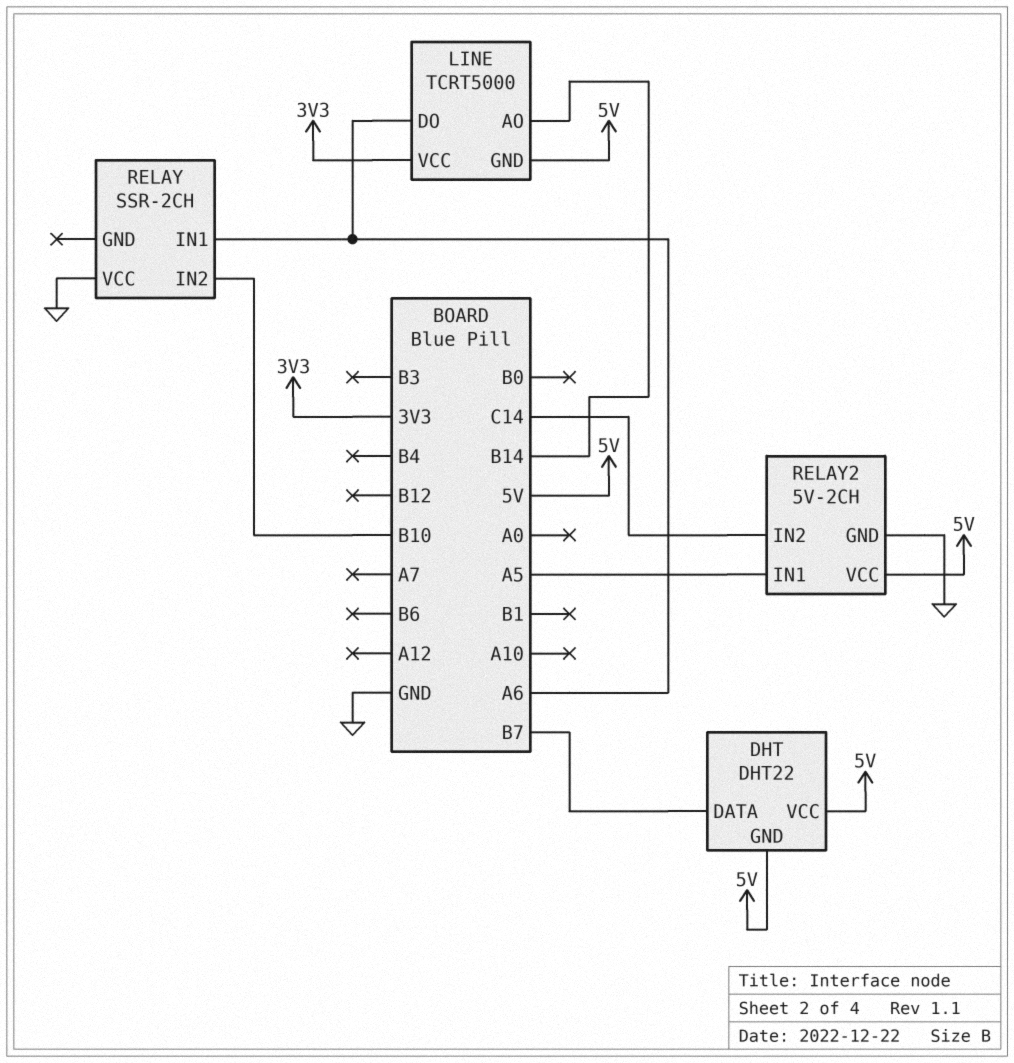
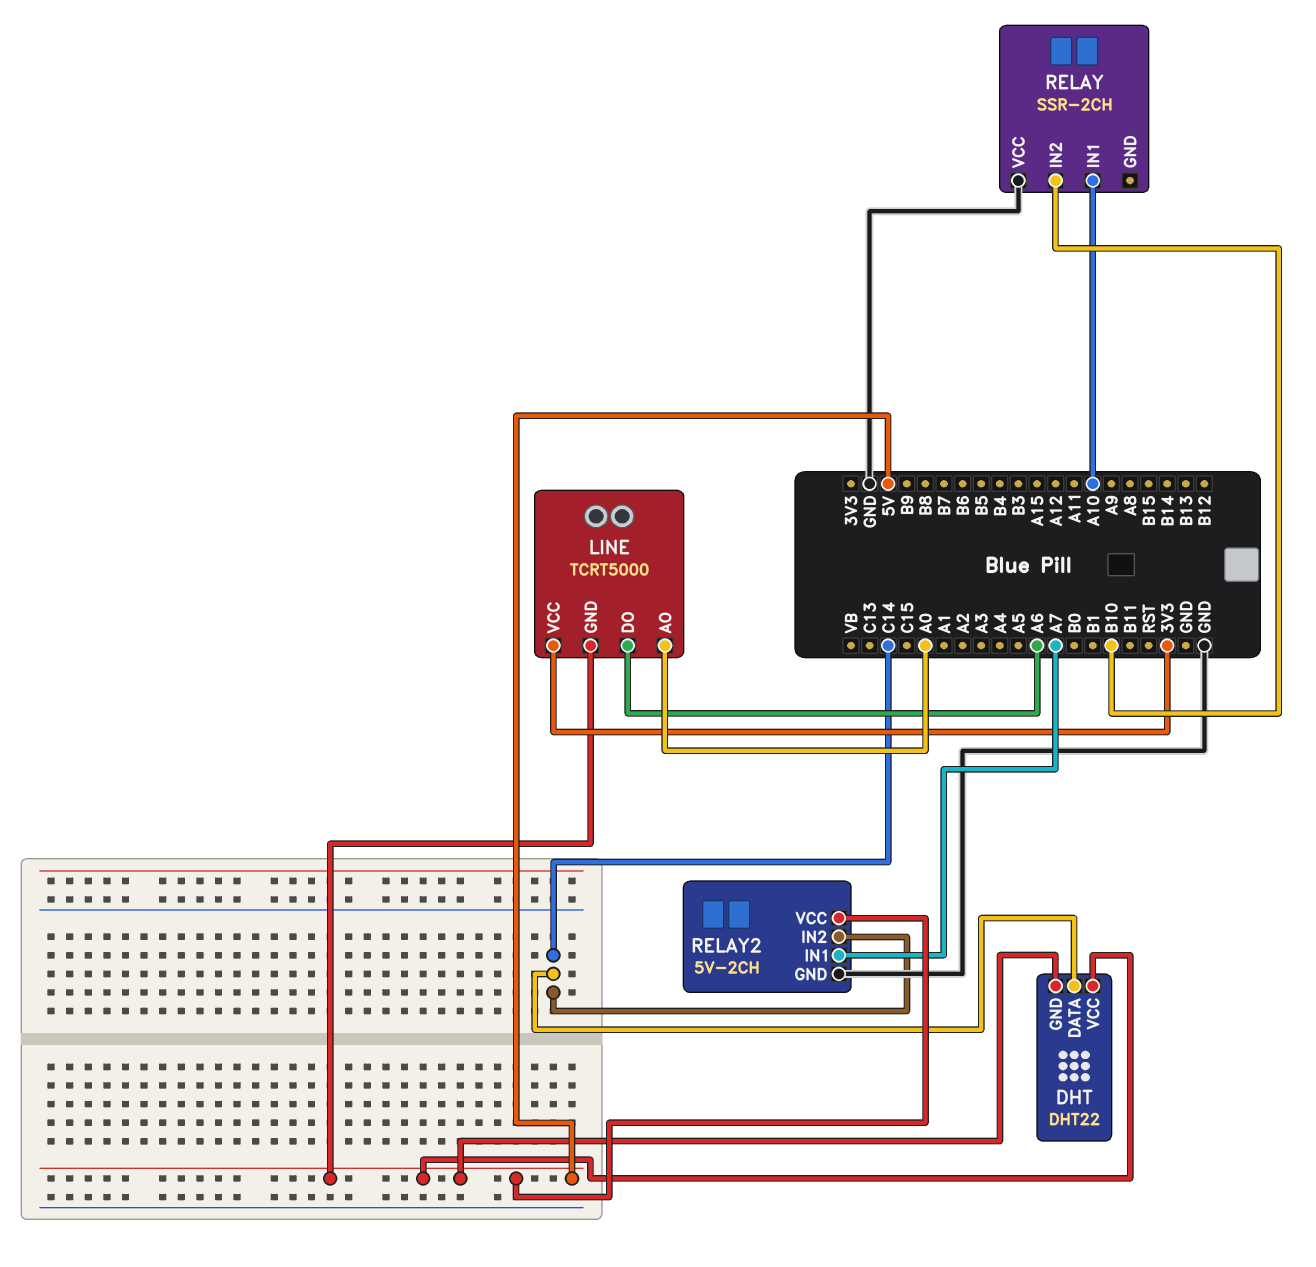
DHT pin DATA: B7 -> C14
LINE pin AO: B14 -> A0
RELAY pin IN1: A6 -> A10
RELAY2 pin IN1: A5 -> A7

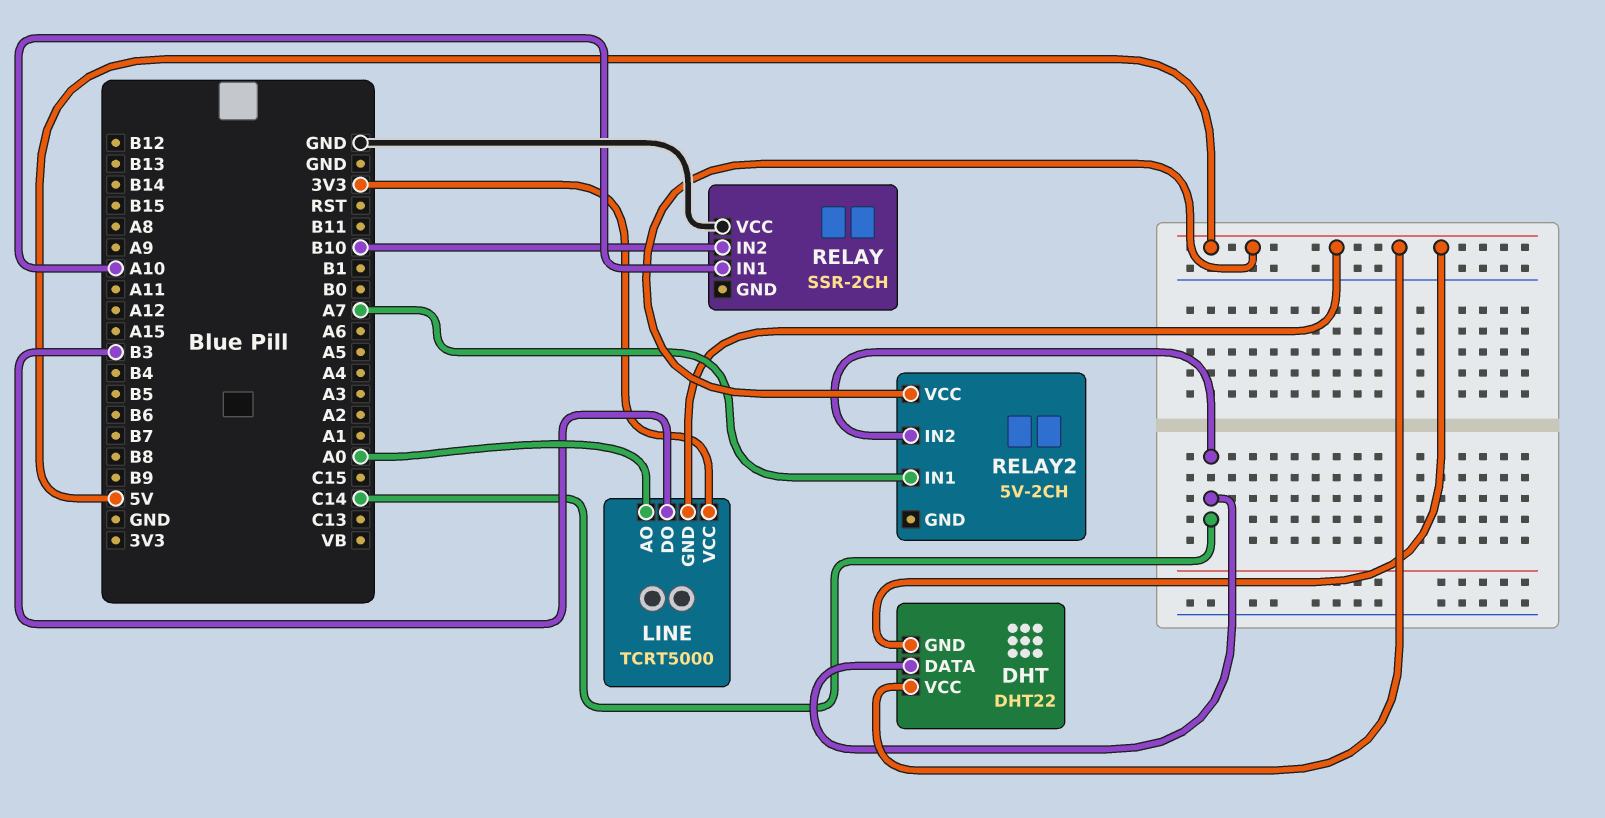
LINE pin DO: A6 -> B3
RELAY2 pin GND: GND -> none

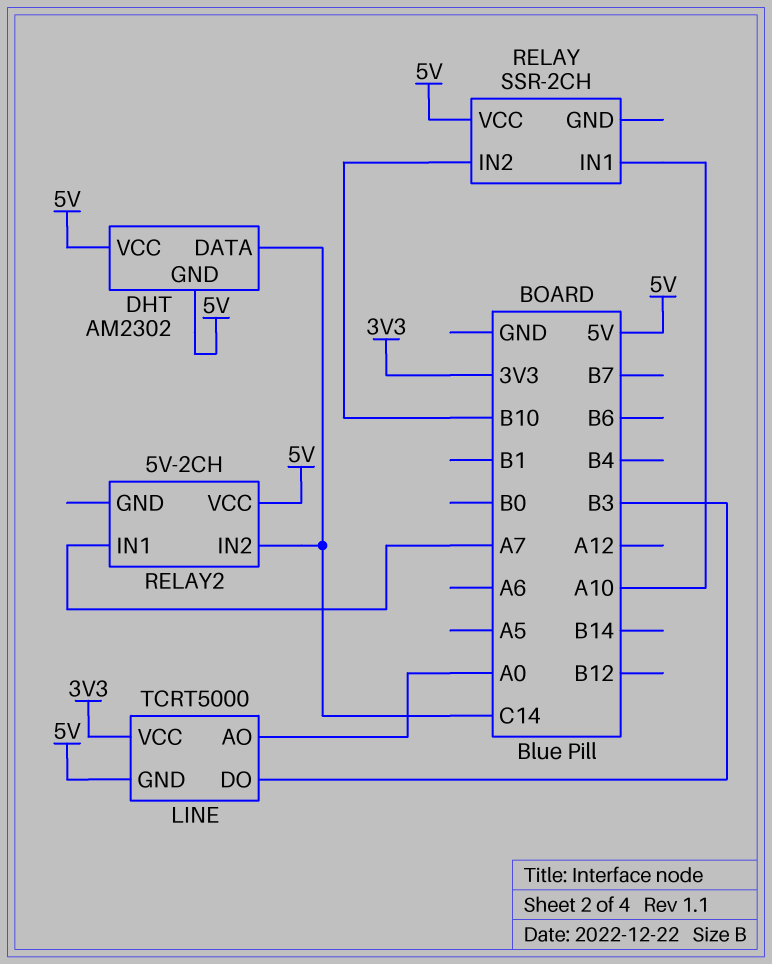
DHT: DHT22 -> AM2302
RELAY pin VCC: GND -> 5V

